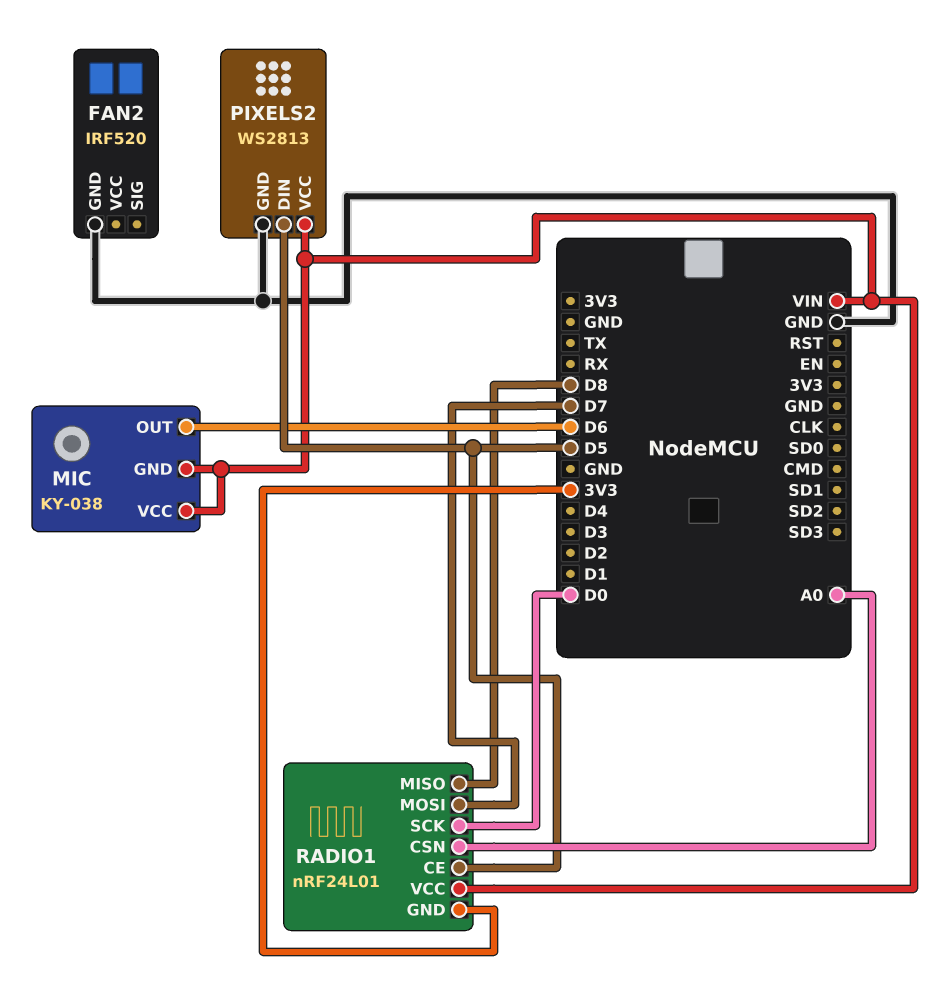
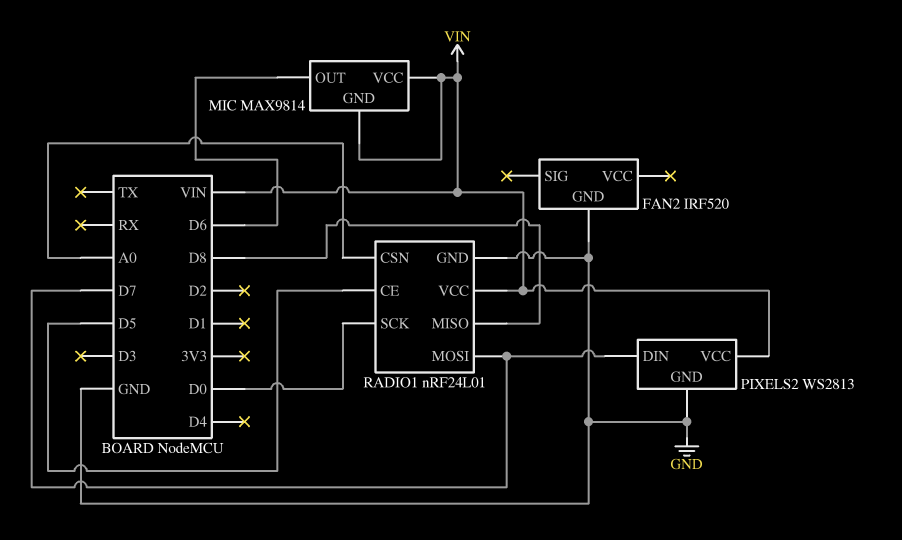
MIC: KY-038 -> MAX9814
PIXELS2 pin DIN: D5 -> D7
RADIO1 pin GND: 3V3 -> GND

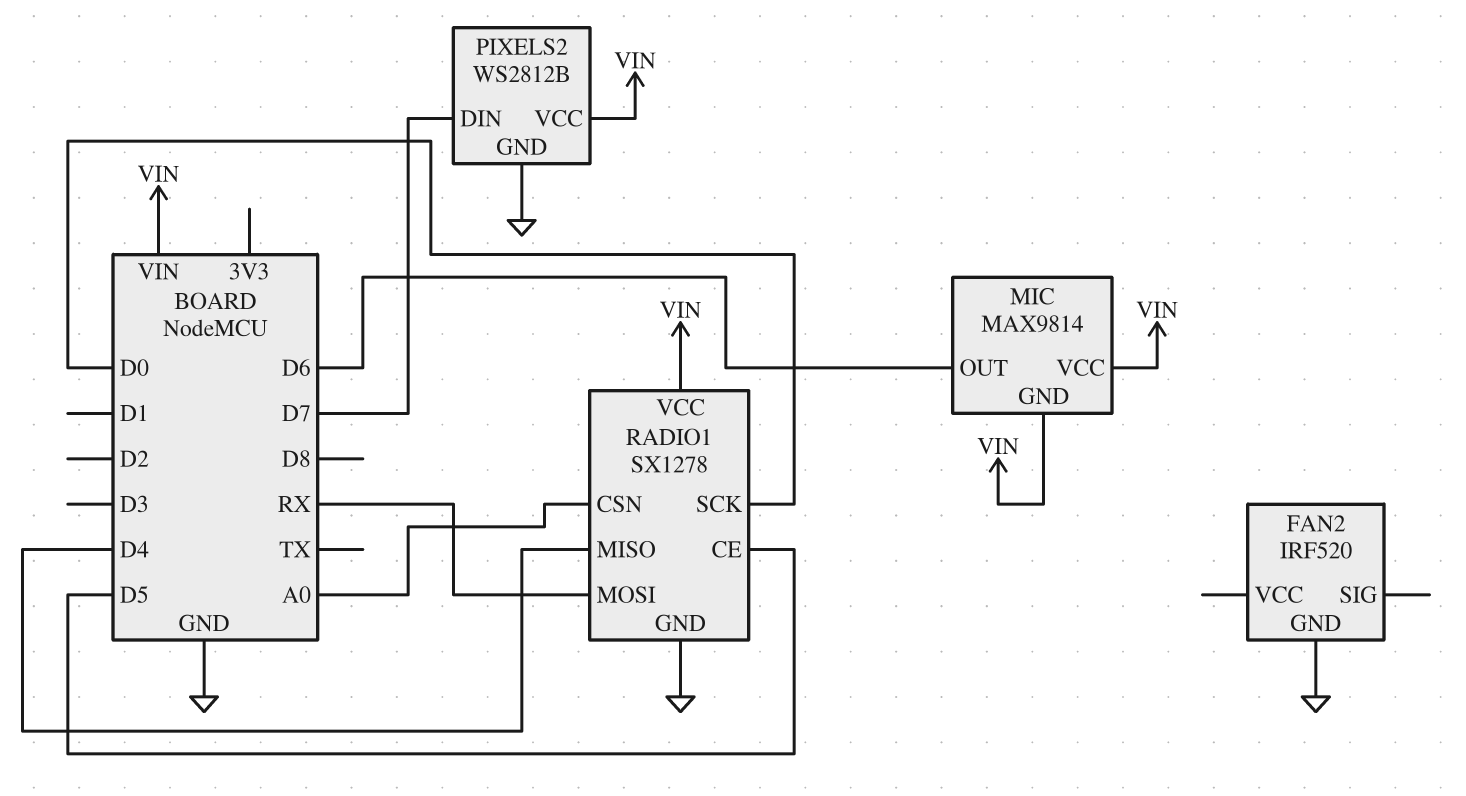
PIXELS2: WS2813 -> WS2812B
RADIO1: nRF24L01 -> SX1278
RADIO1 pin MISO: D8 -> D4
RADIO1 pin MOSI: D7 -> RX

